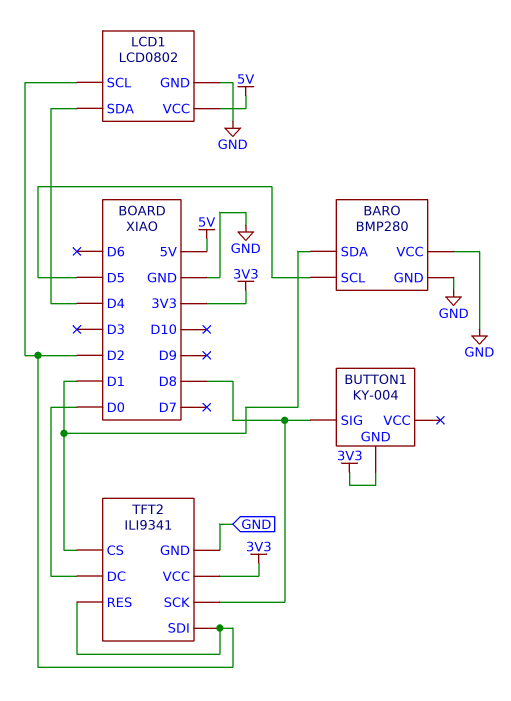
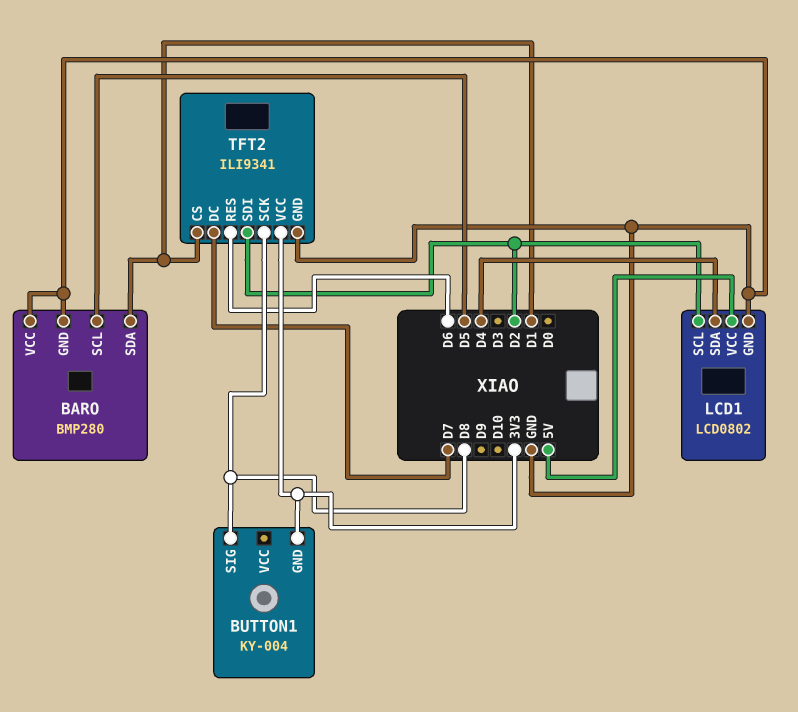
TFT2 pin DC: D0 -> D7
TFT2 pin RES: D2 -> D6

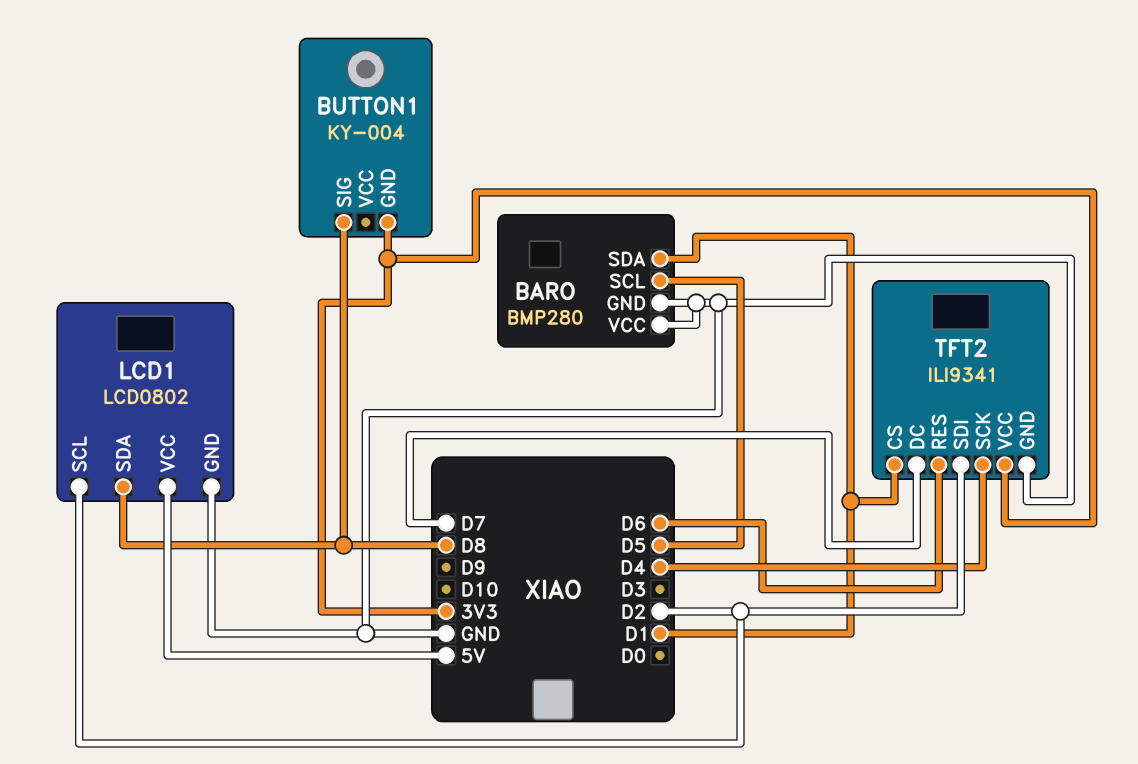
LCD1 pin SDA: D4 -> D8
TFT2 pin SCK: D8 -> D4

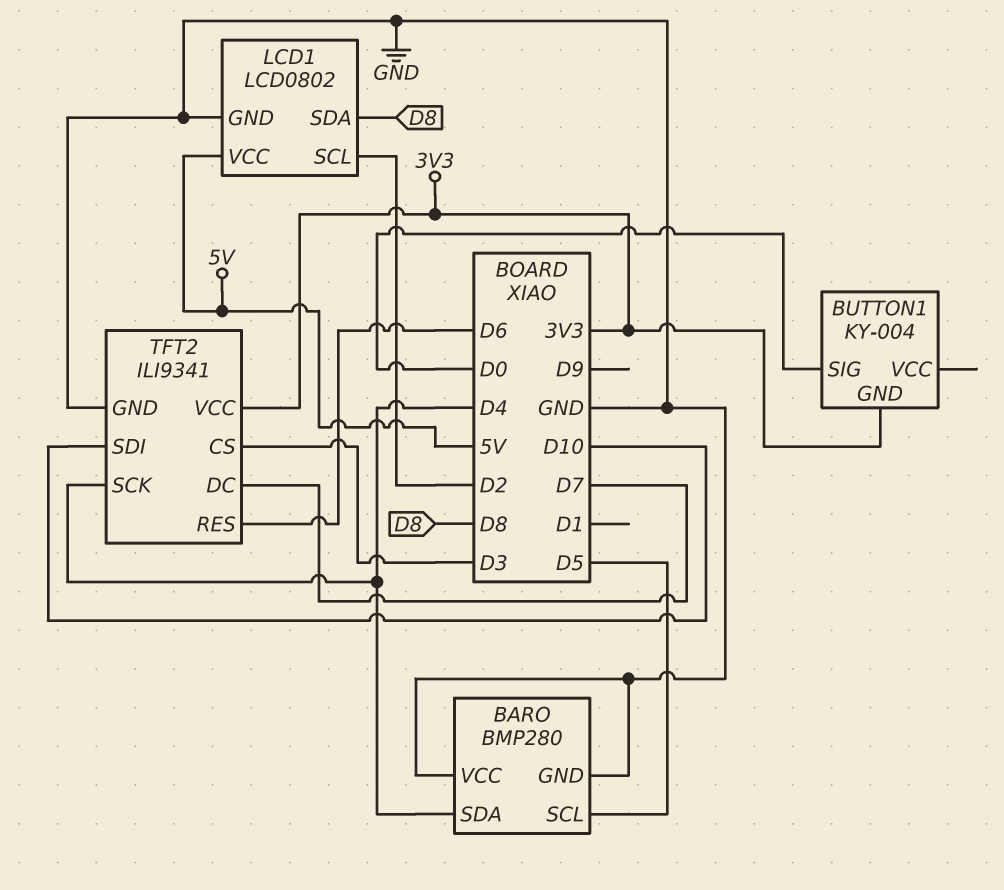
BARO pin SDA: D1 -> D4
BUTTON1 pin SIG: D8 -> D0
TFT2 pin CS: D1 -> D3
TFT2 pin SDI: D2 -> D10

